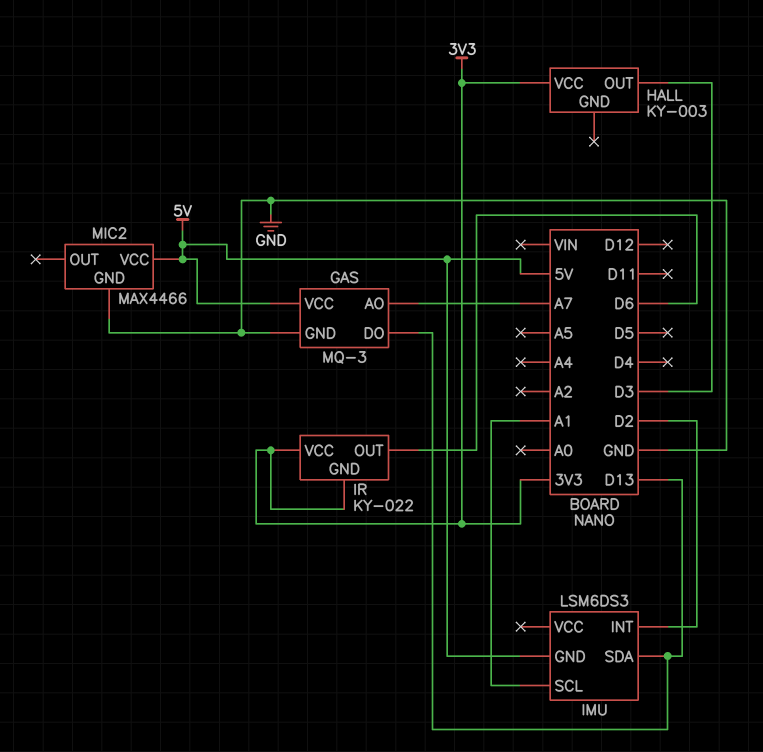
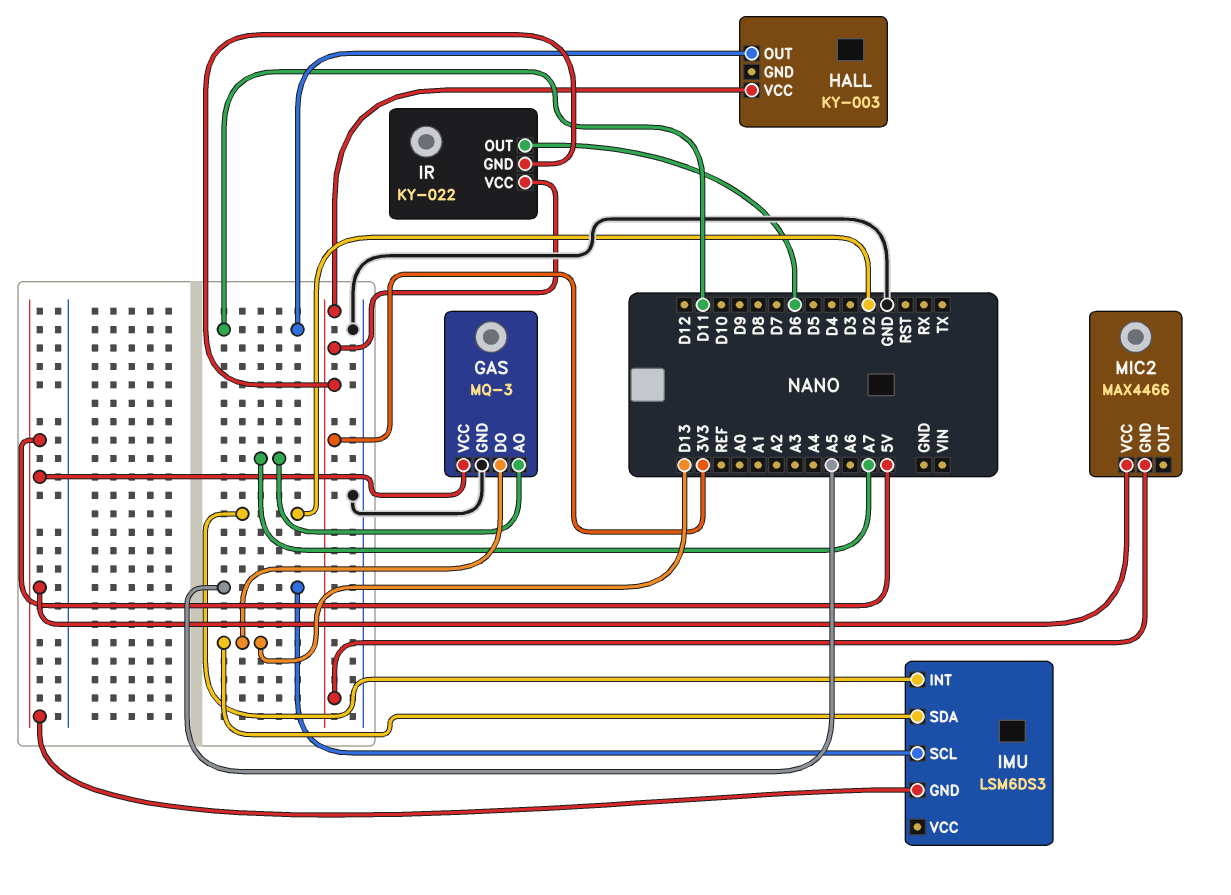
HALL pin OUT: D3 -> D11
IMU pin SCL: A1 -> A5
MIC2 pin GND: GND -> 3V3

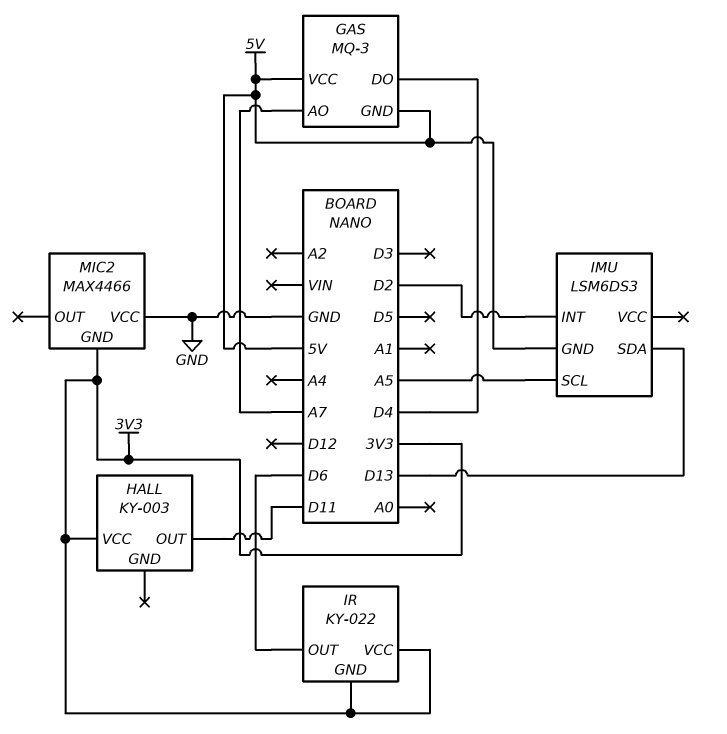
GAS pin DO: D13 -> D4
GAS pin GND: GND -> 5V
MIC2 pin VCC: 5V -> GND

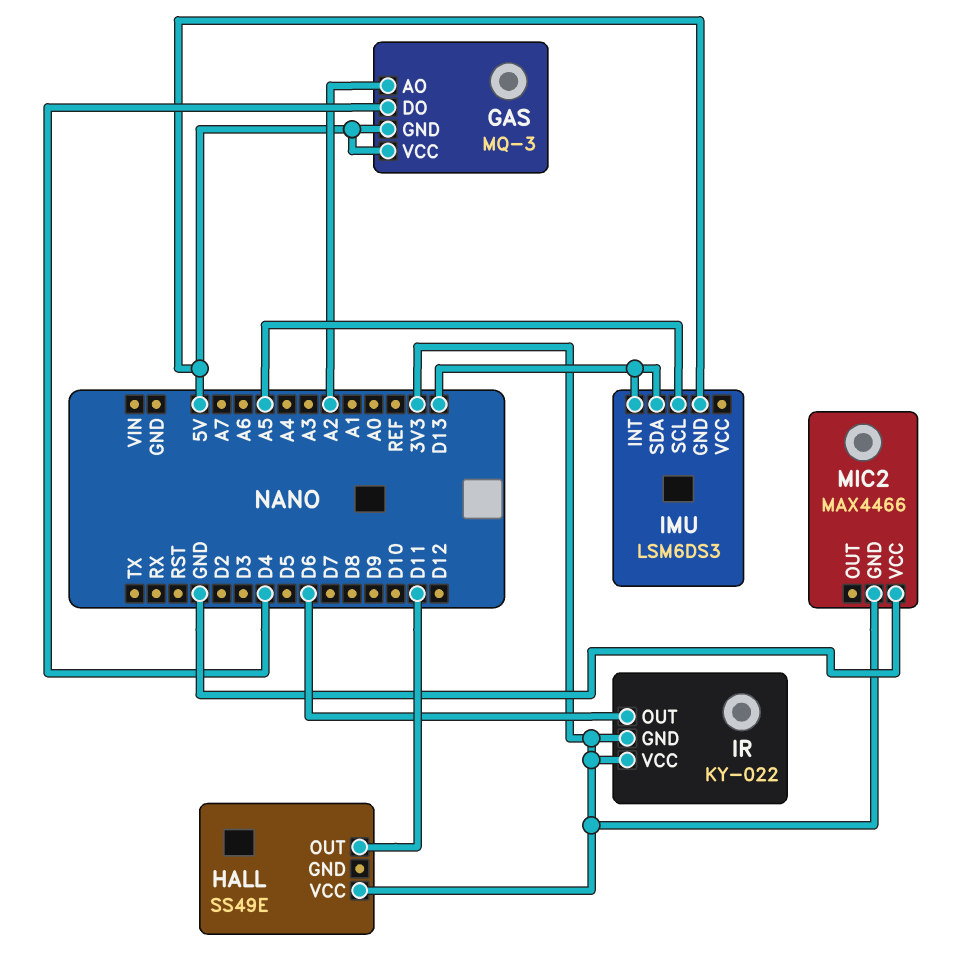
GAS pin AO: A7 -> A2
HALL: KY-003 -> SS49E
IMU pin INT: D2 -> D13

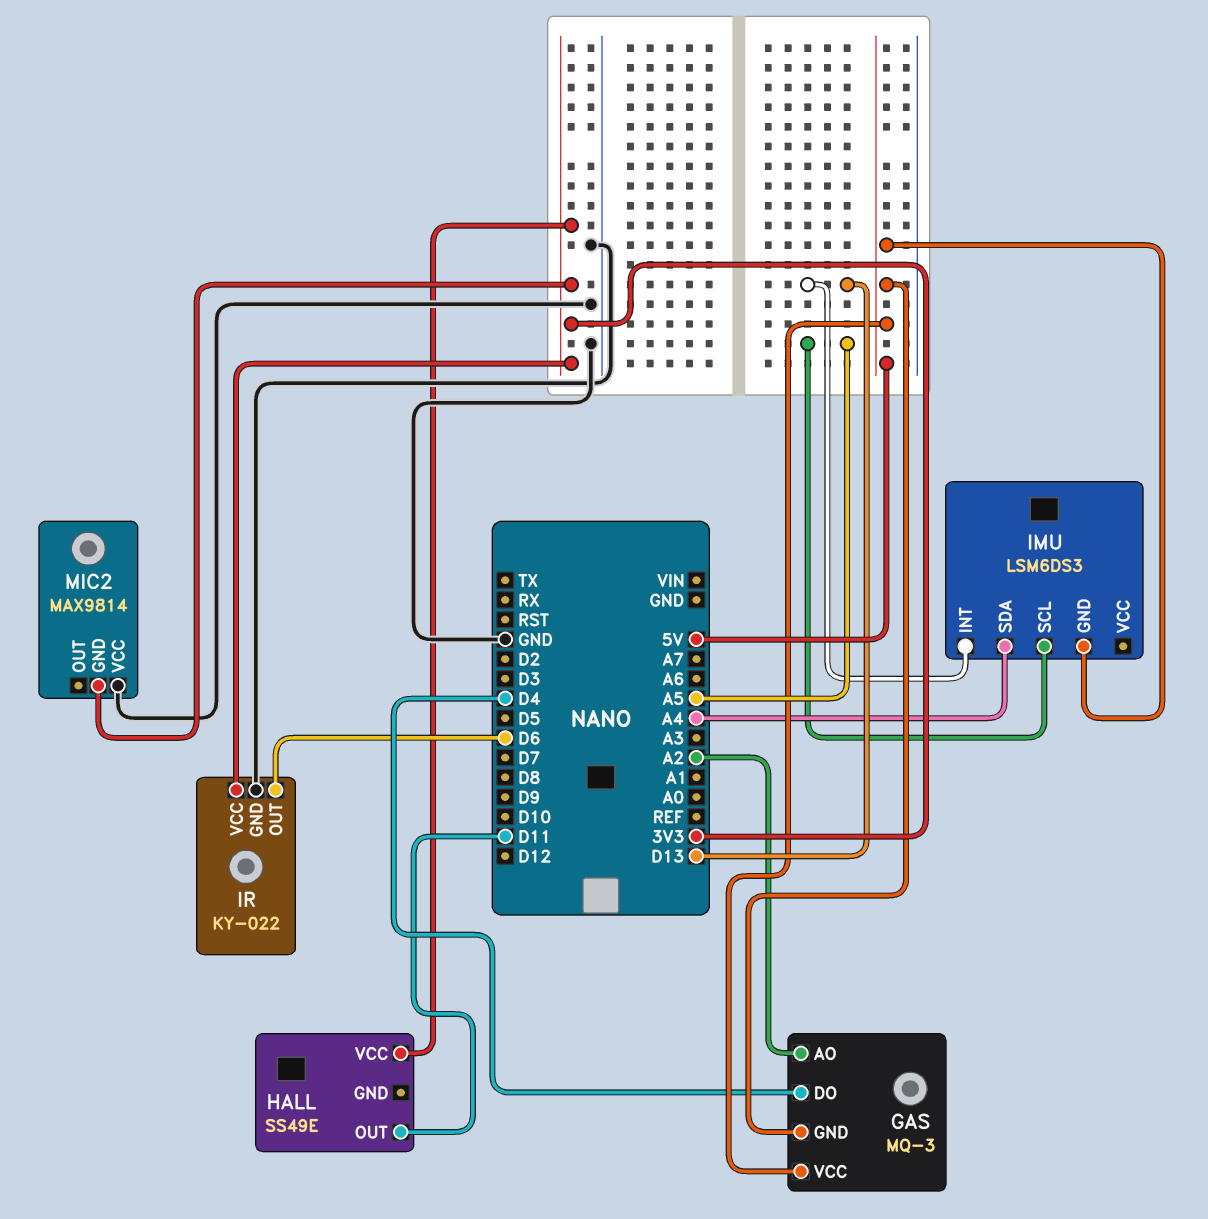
IMU pin SDA: D13 -> A4
IR pin GND: 3V3 -> GND
MIC2: MAX4466 -> MAX9814

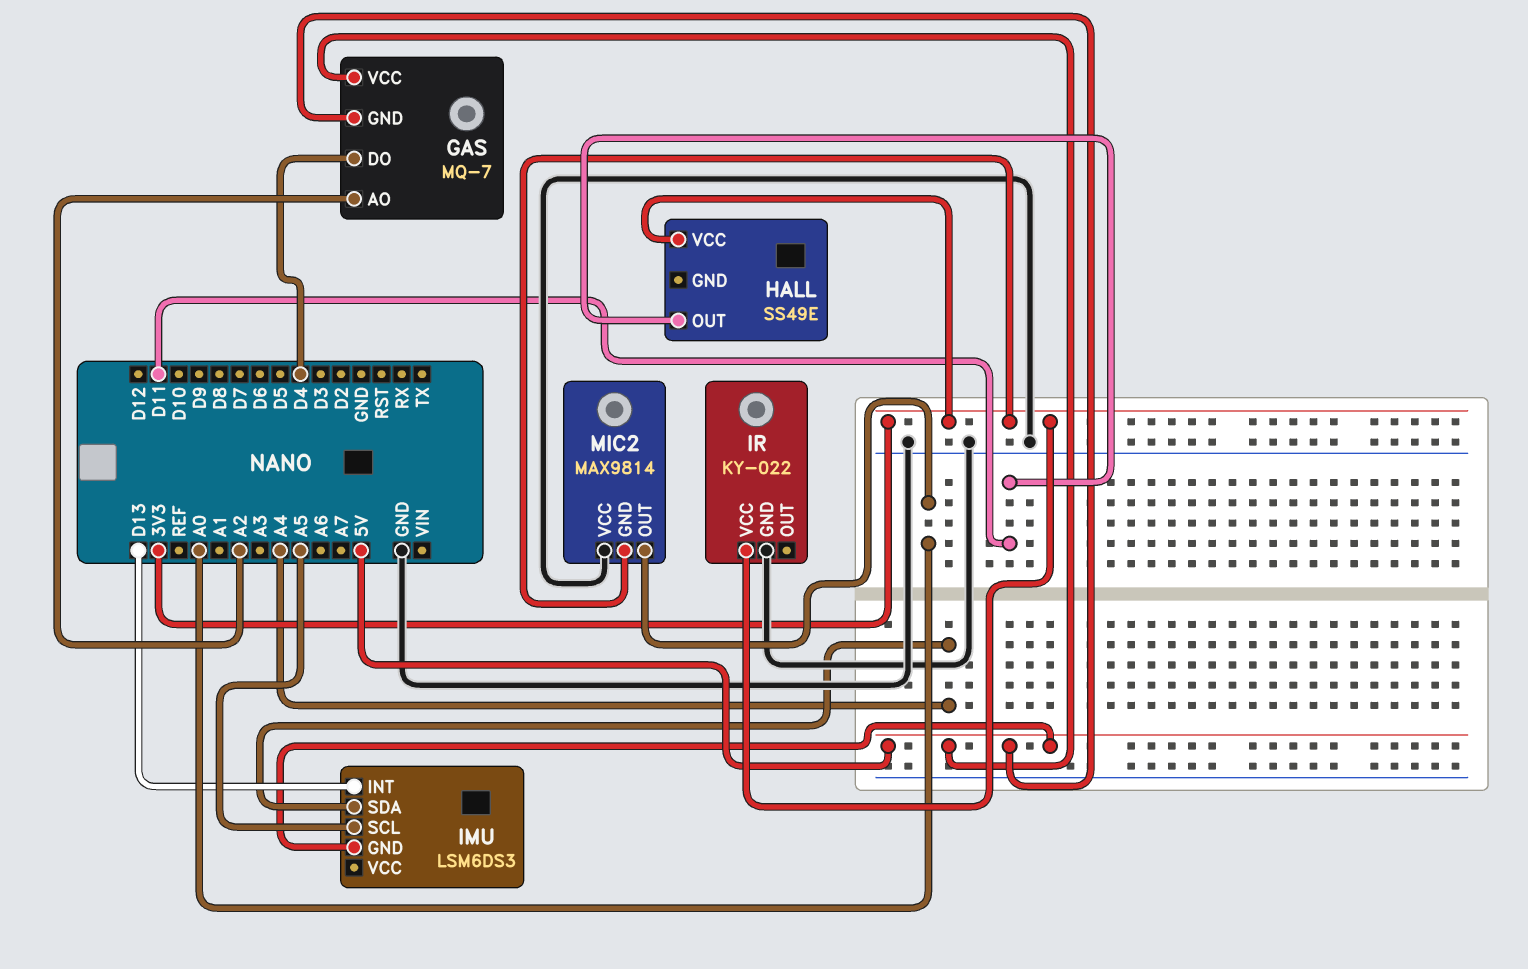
GAS: MQ-3 -> MQ-7
IR pin OUT: D6 -> none
MIC2 pin OUT: none -> A0

